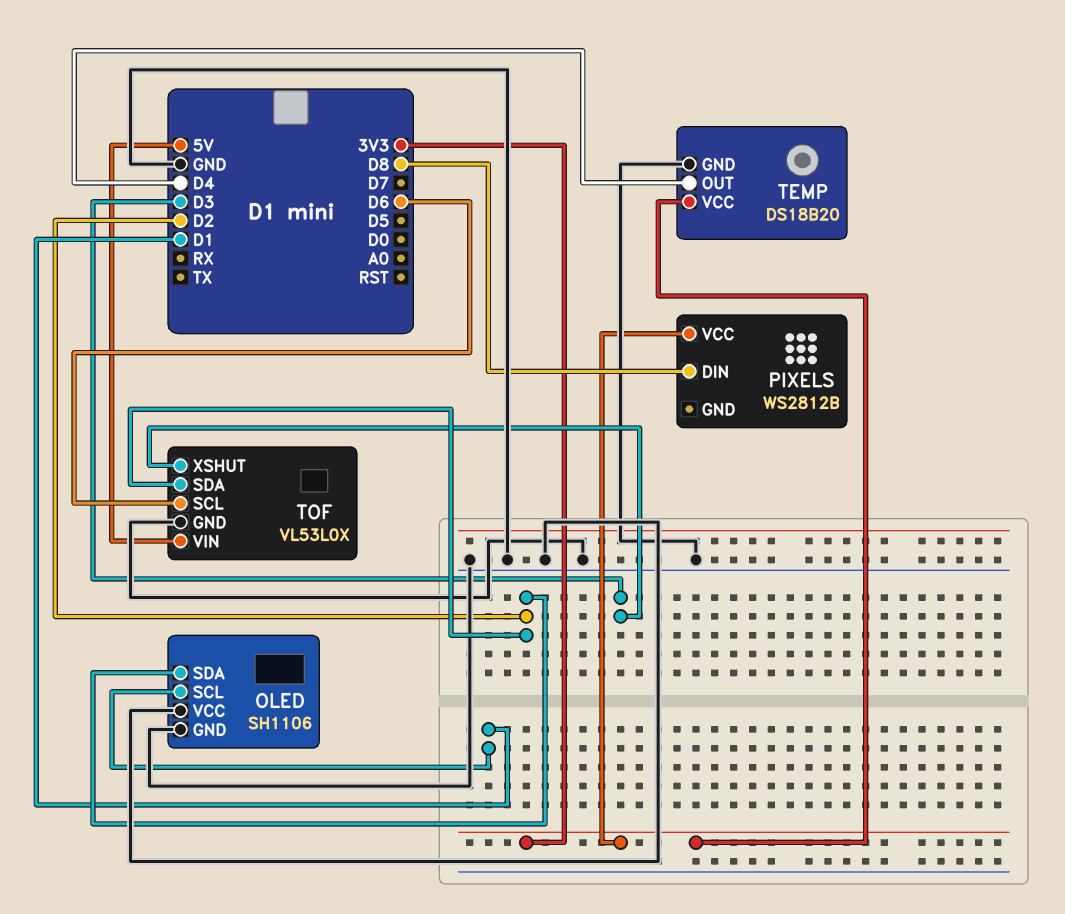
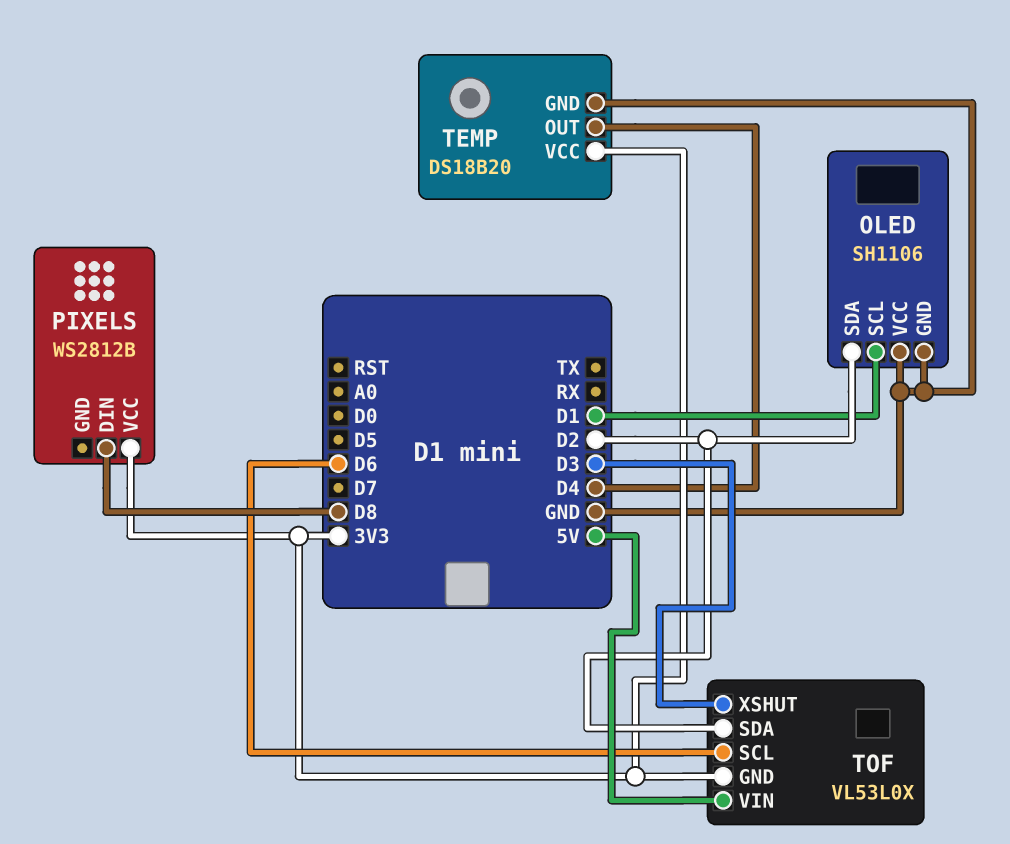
TOF pin GND: GND -> 3V3

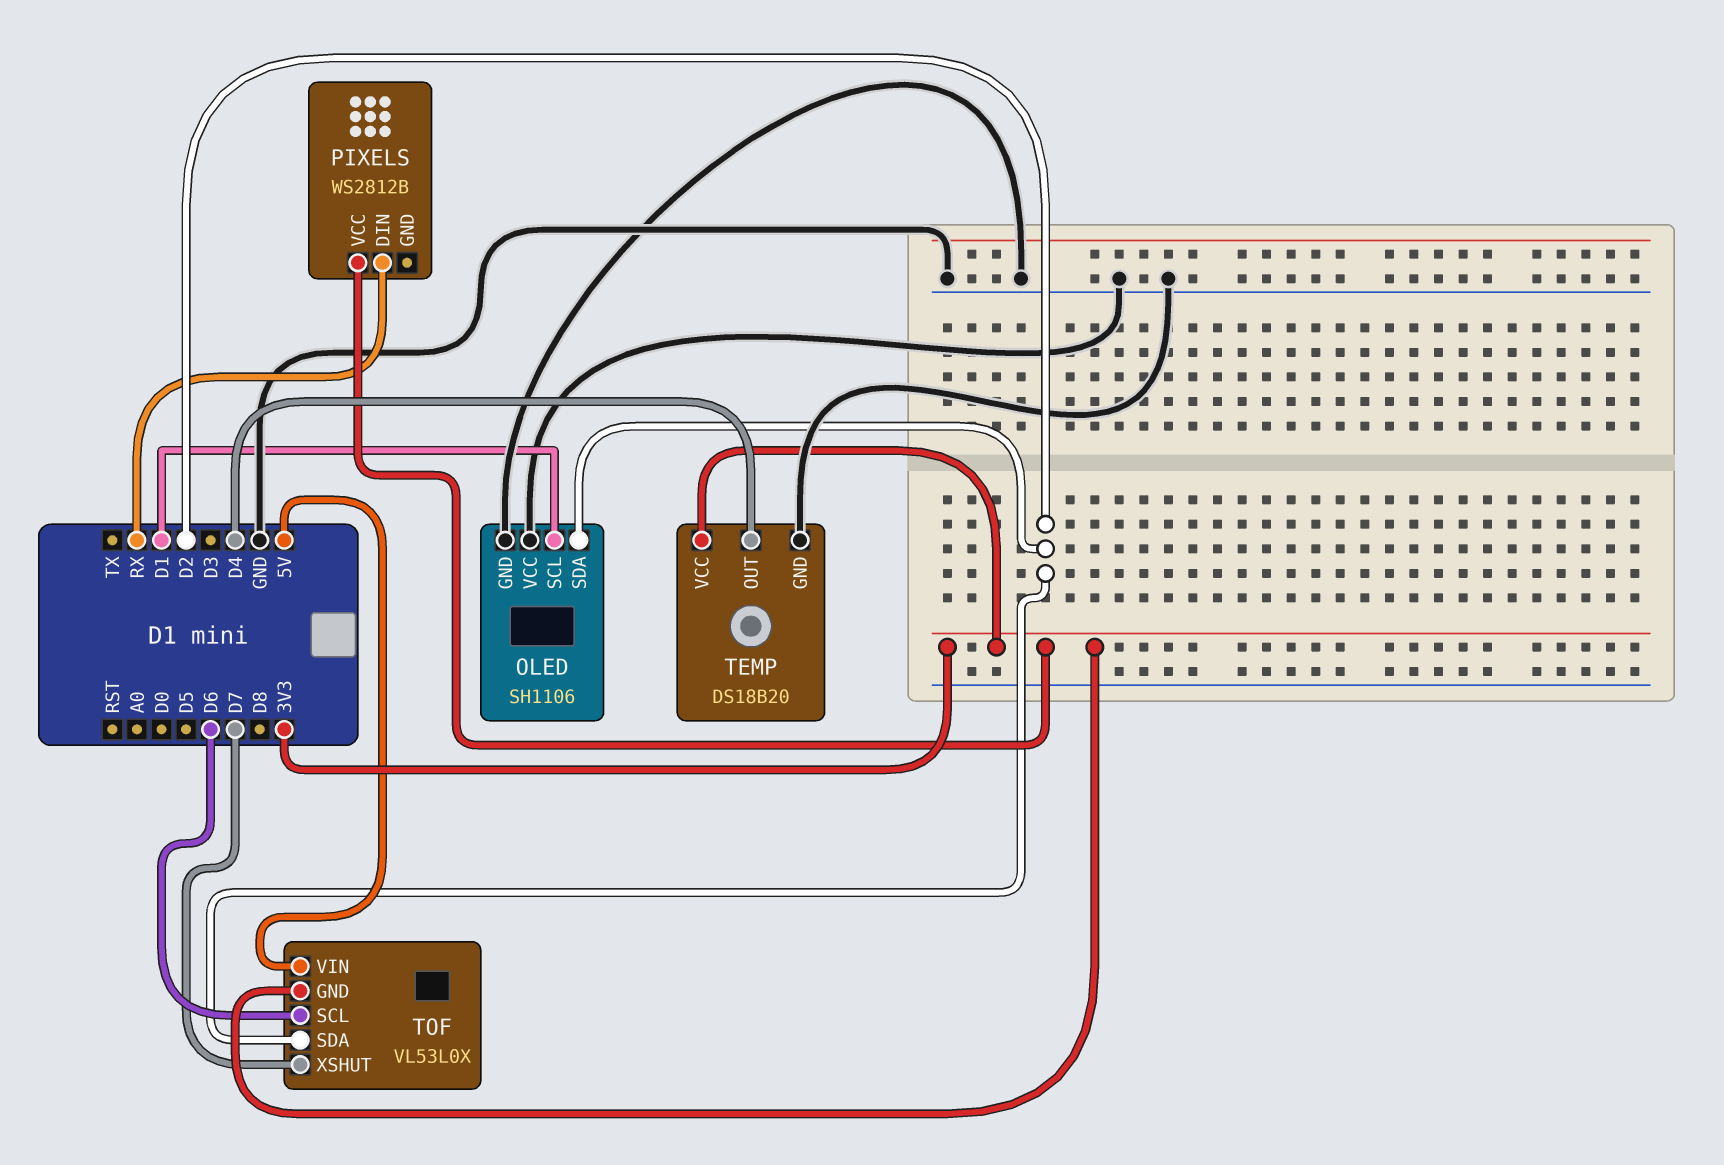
PIXELS pin DIN: D8 -> RX
TOF pin XSHUT: D3 -> D7

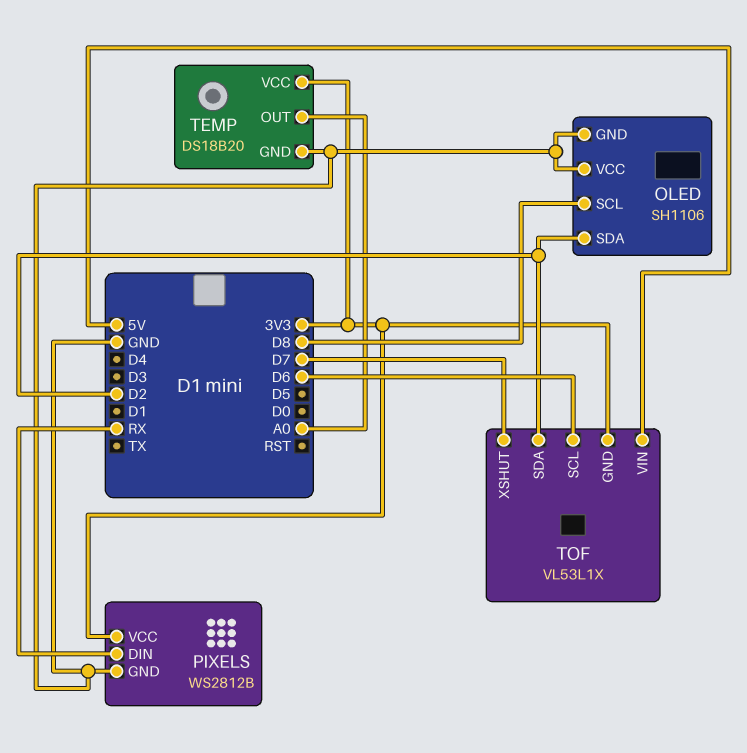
OLED pin SCL: D1 -> D8
PIXELS pin GND: none -> GND
TEMP pin OUT: D4 -> A0
TOF: VL53L0X -> VL53L1X

